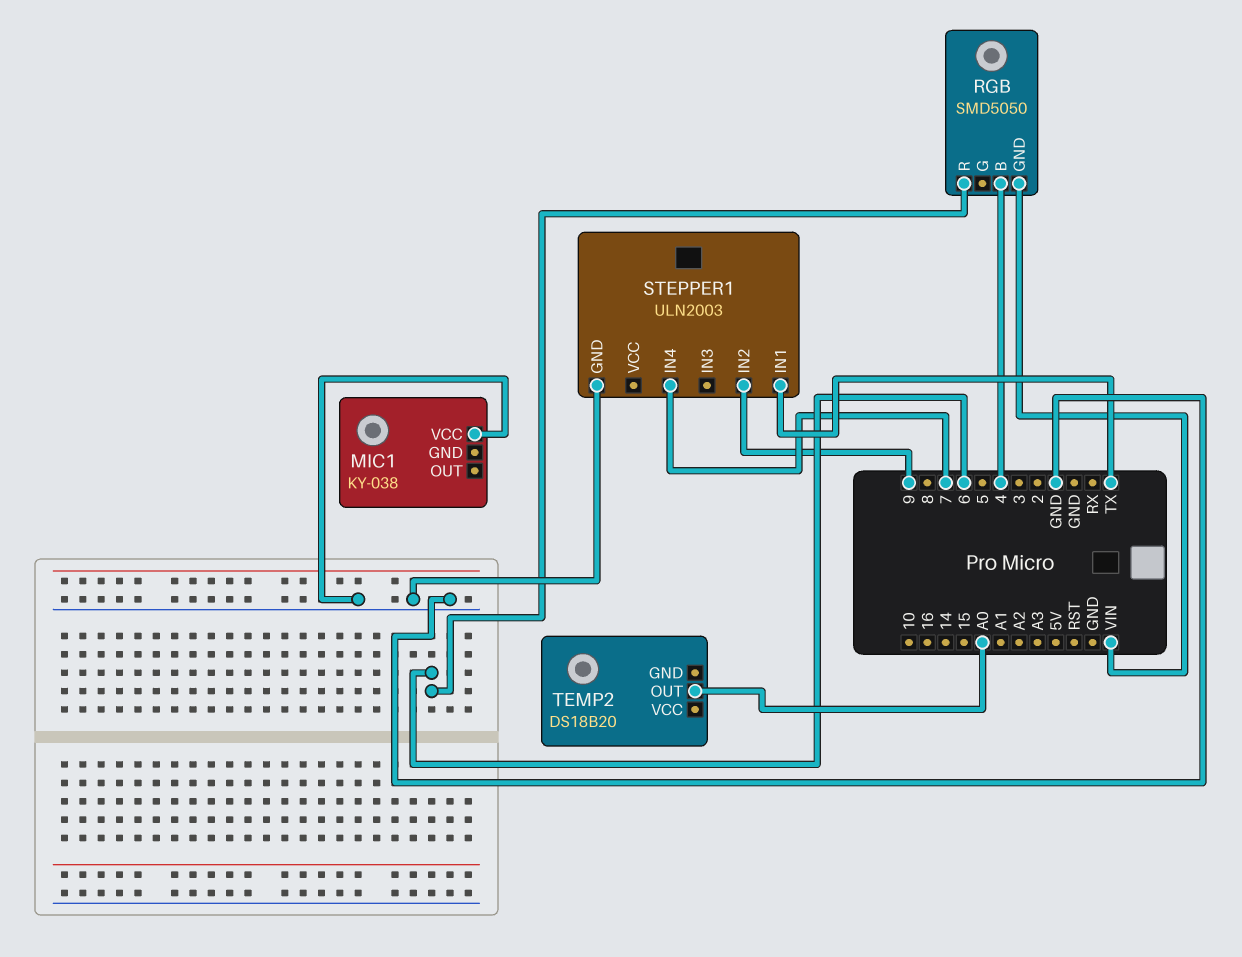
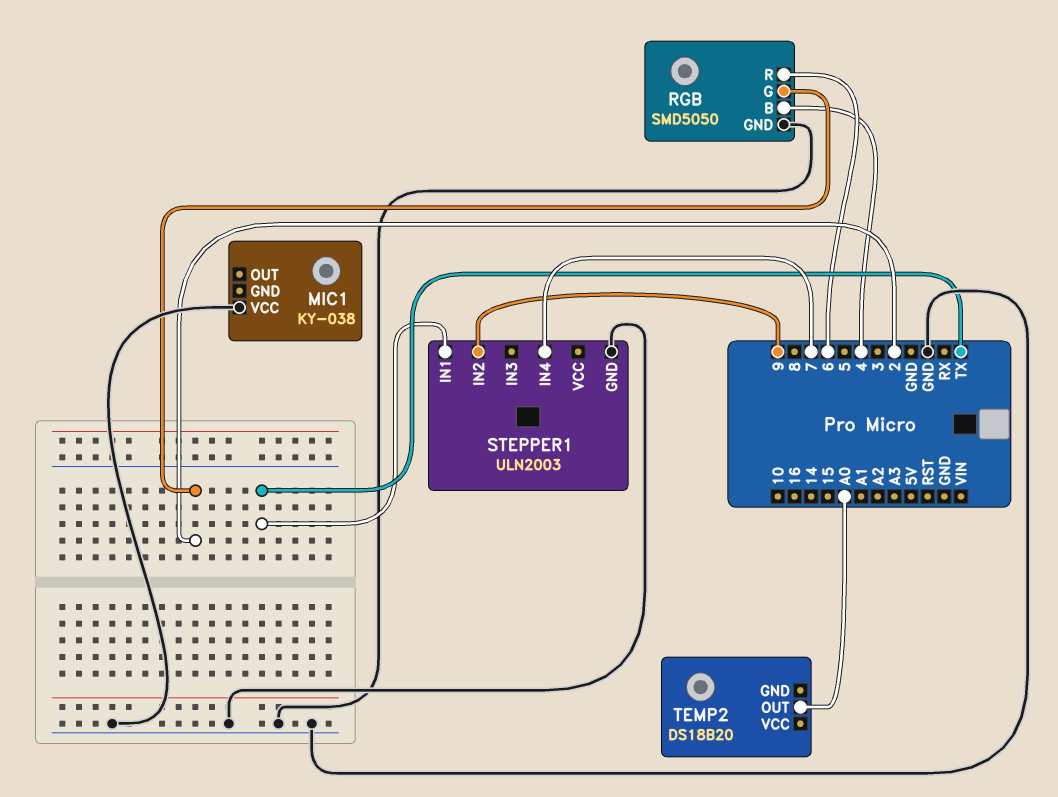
RGB pin G: none -> 2
RGB pin GND: VIN -> GND

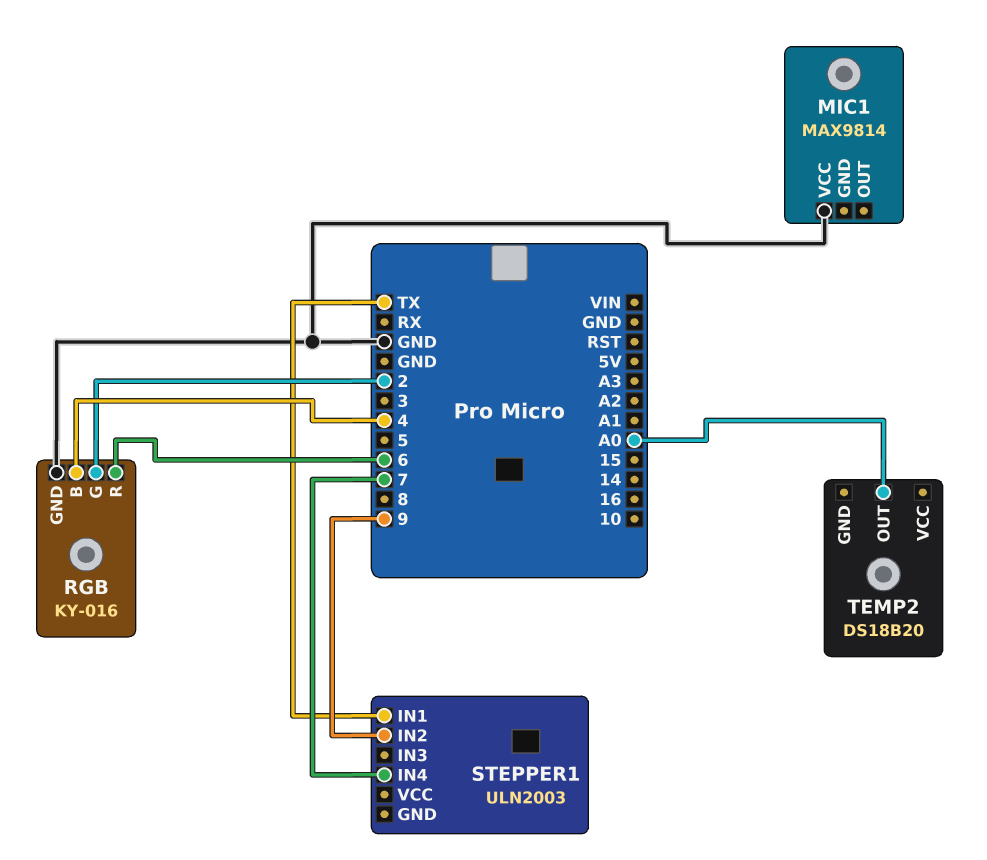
MIC1: KY-038 -> MAX9814
RGB: SMD5050 -> KY-016
STEPPER1 pin GND: GND -> none

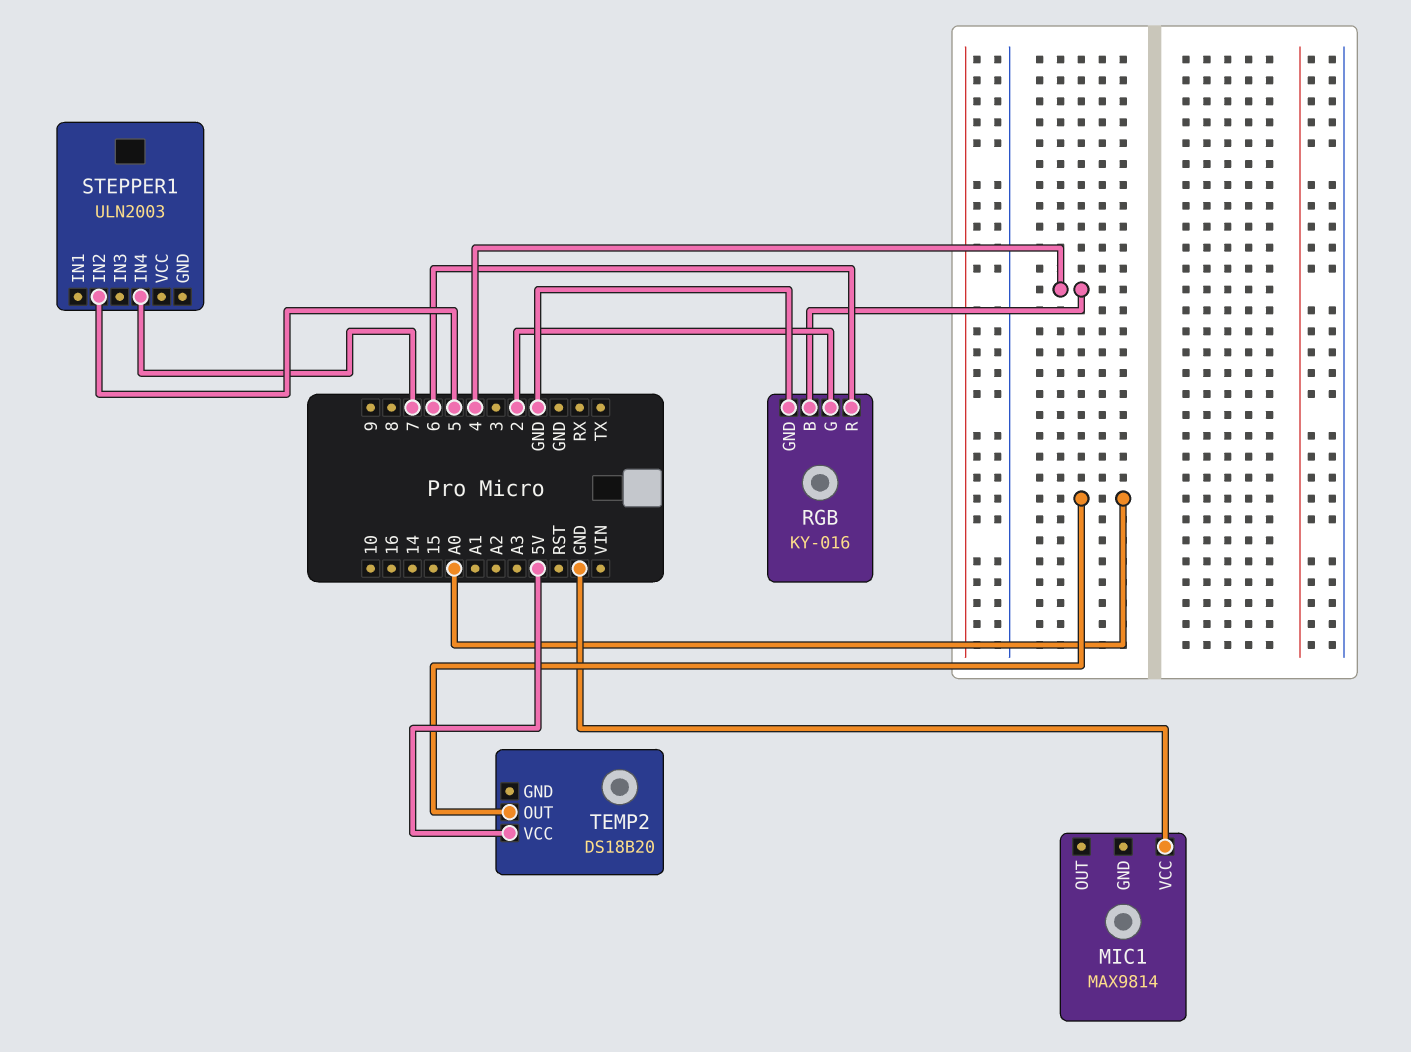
STEPPER1 pin IN1: TX -> none
STEPPER1 pin IN2: 9 -> 5
TEMP2 pin VCC: none -> 5V

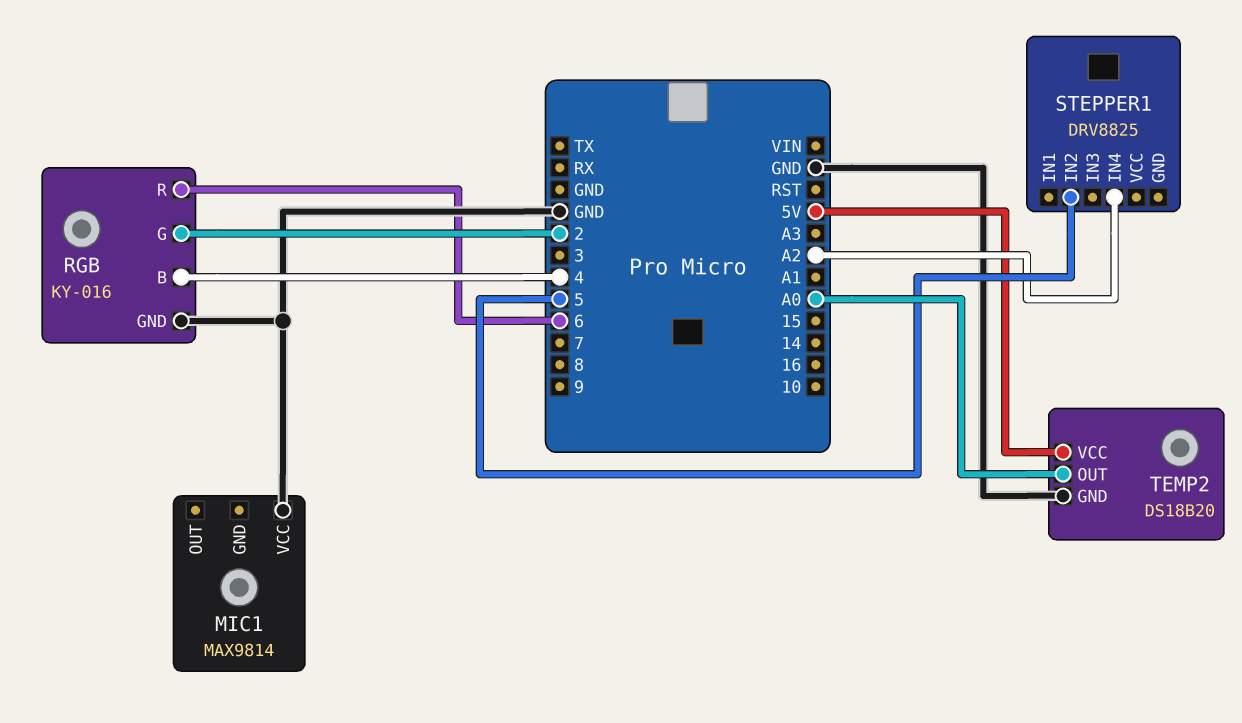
STEPPER1: ULN2003 -> DRV8825
STEPPER1 pin IN4: 7 -> A2
TEMP2 pin GND: none -> GND

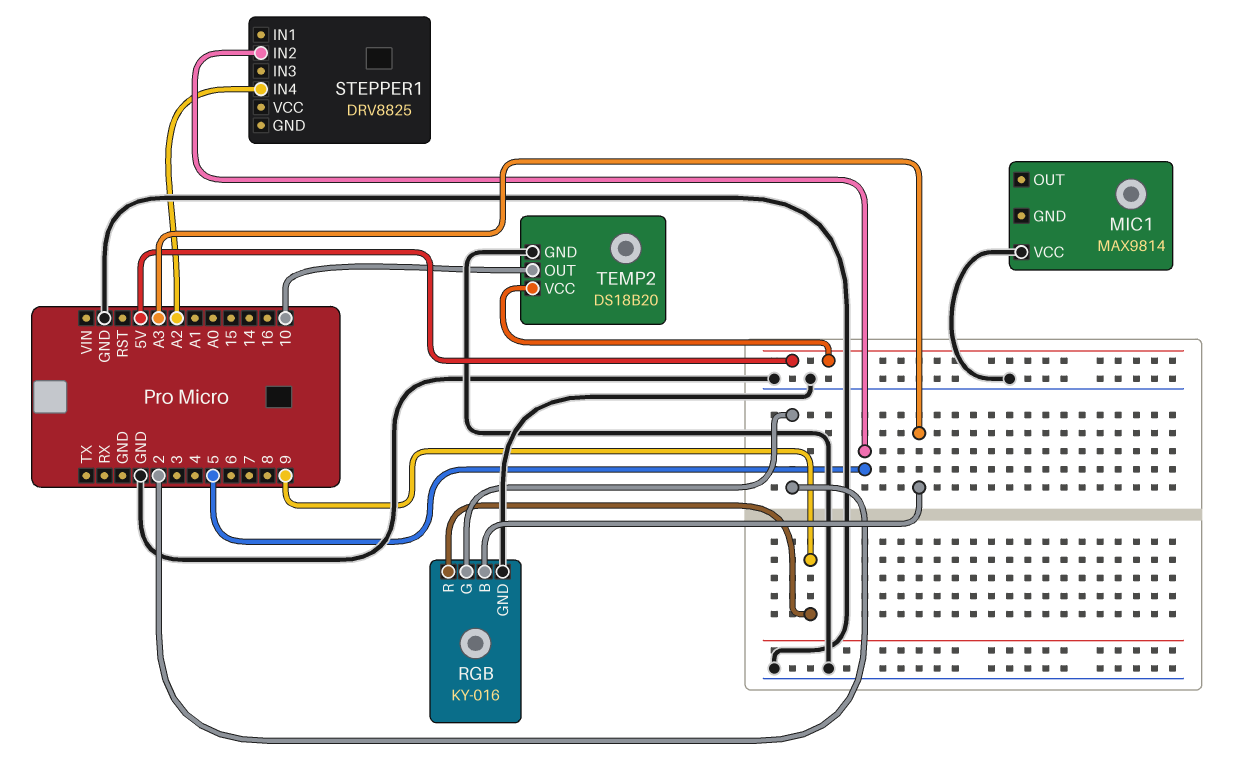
RGB pin B: 4 -> A3
RGB pin R: 6 -> 9
TEMP2 pin OUT: A0 -> 10

